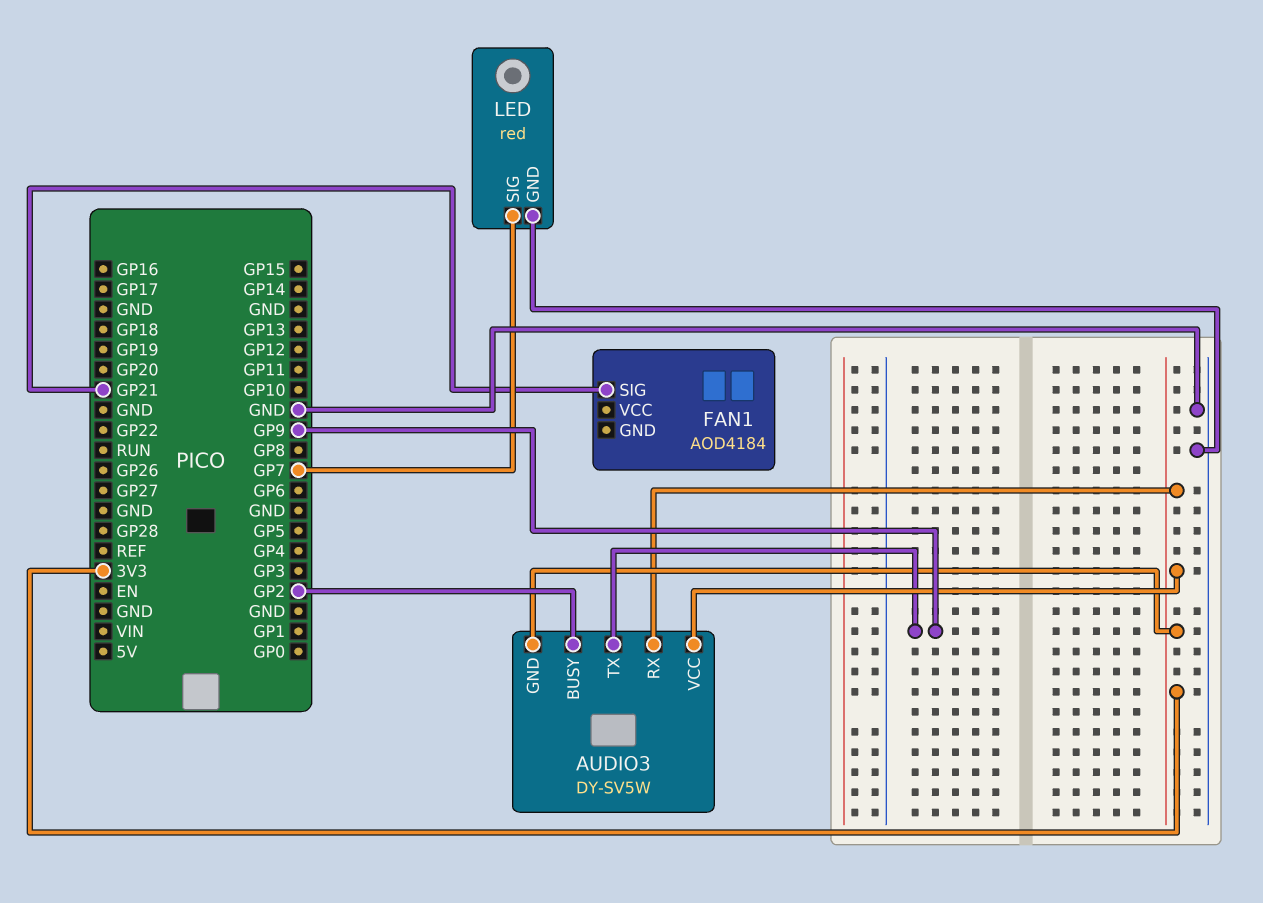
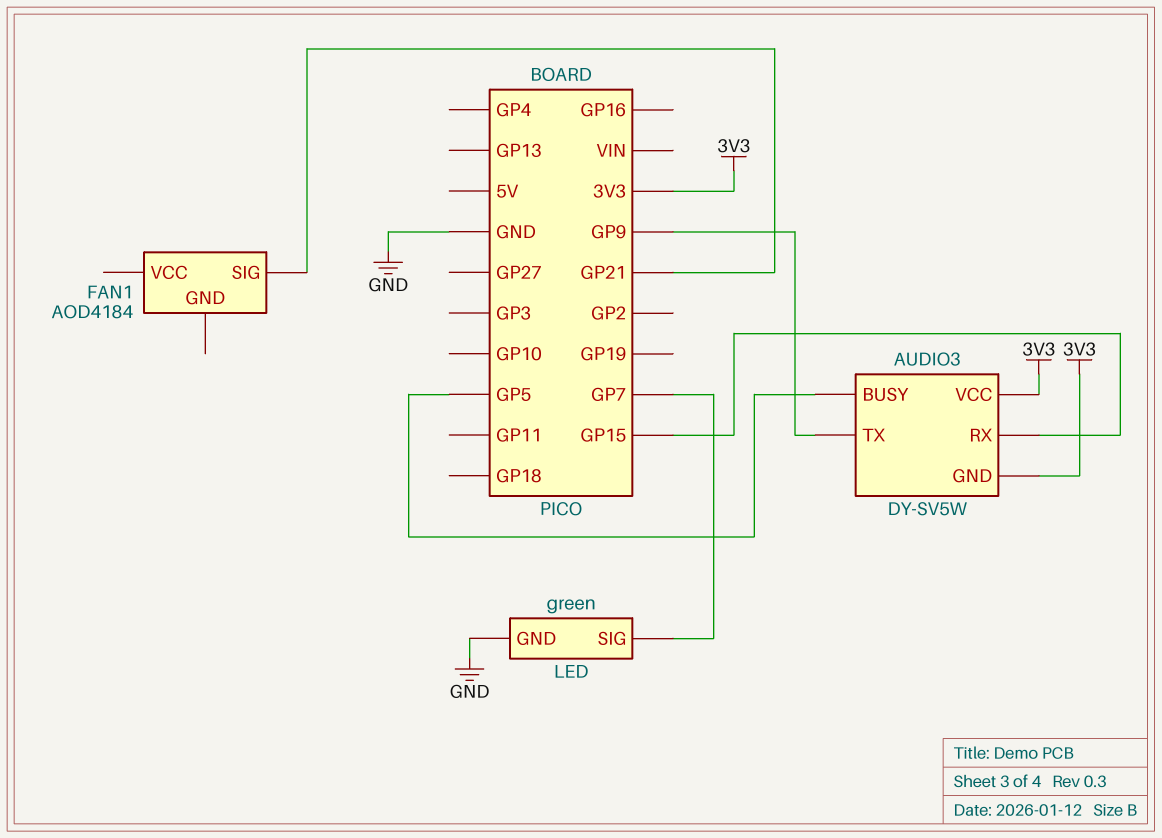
AUDIO3 pin BUSY: GP2 -> GP5
AUDIO3 pin RX: 3V3 -> GP15
LED: red -> green

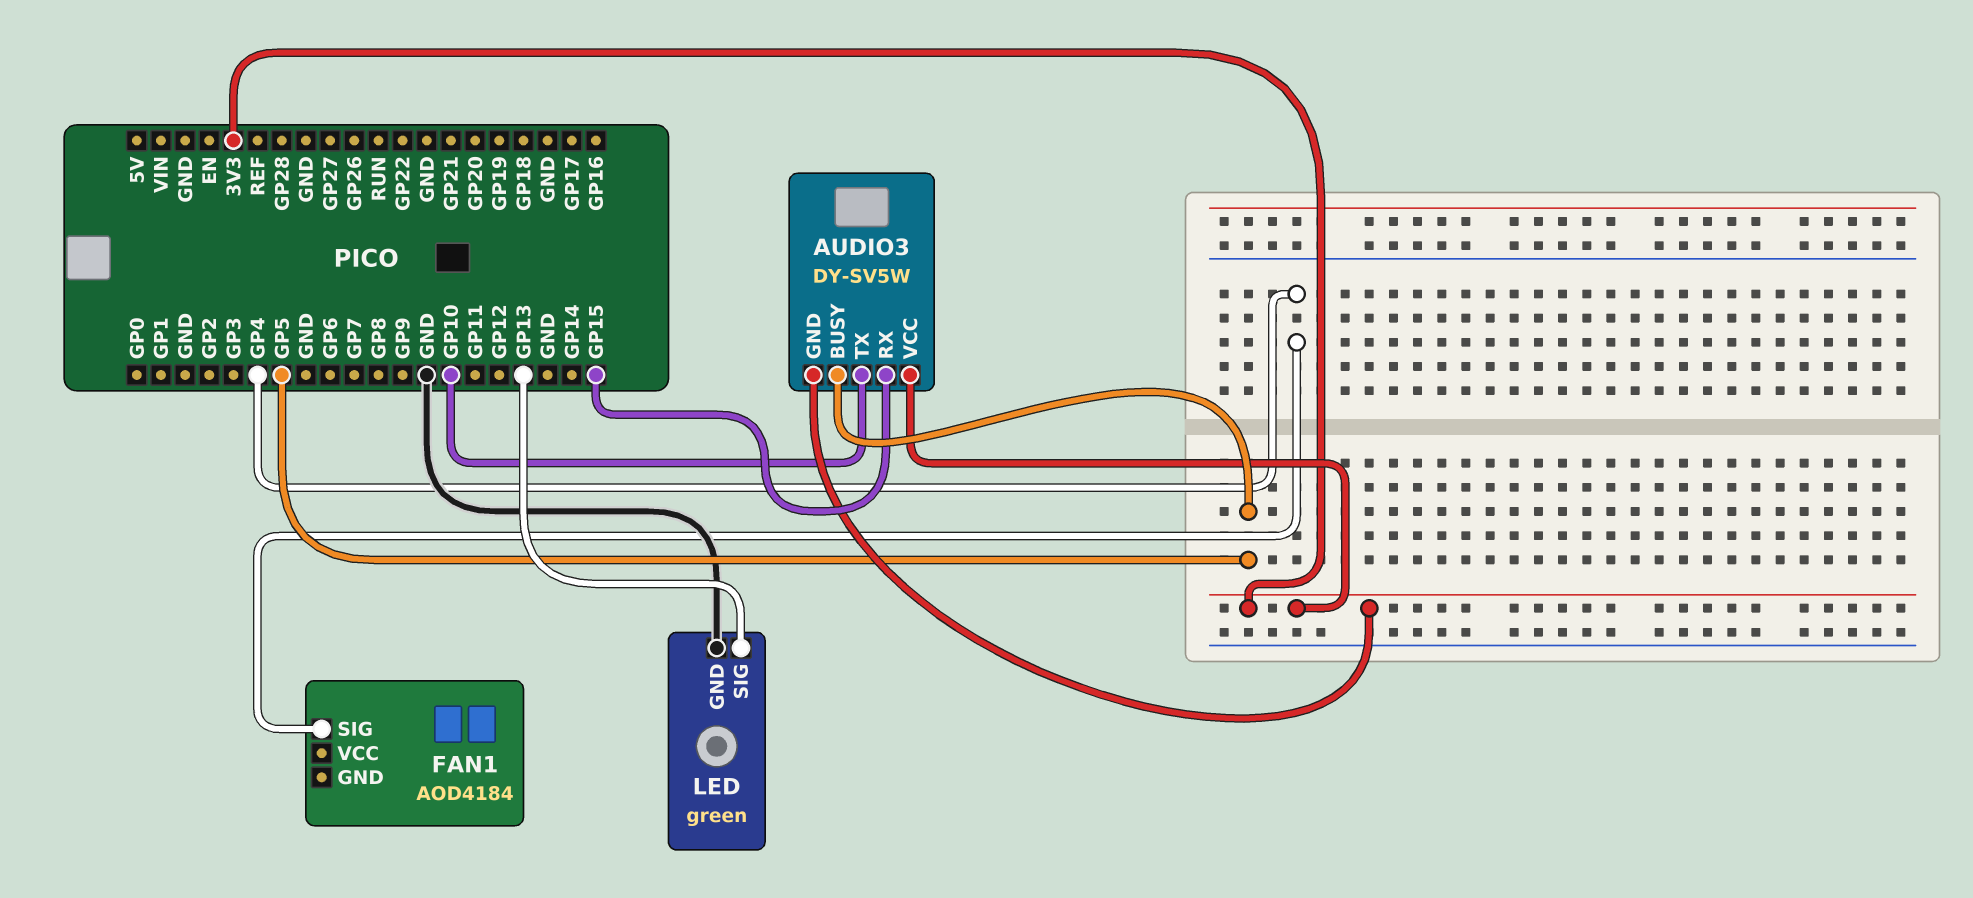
AUDIO3 pin TX: GP9 -> GP10
FAN1 pin SIG: GP21 -> GP4
LED pin SIG: GP7 -> GP13

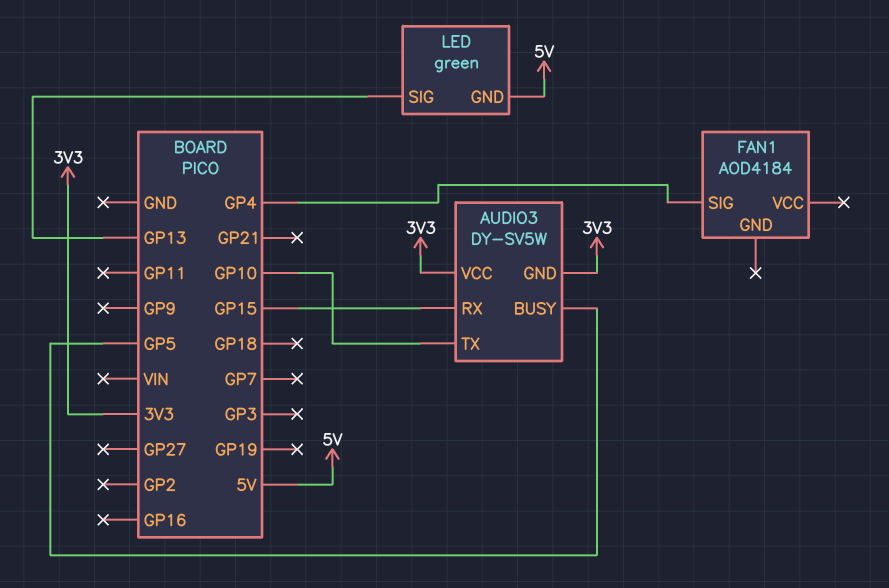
LED pin GND: GND -> 5V

